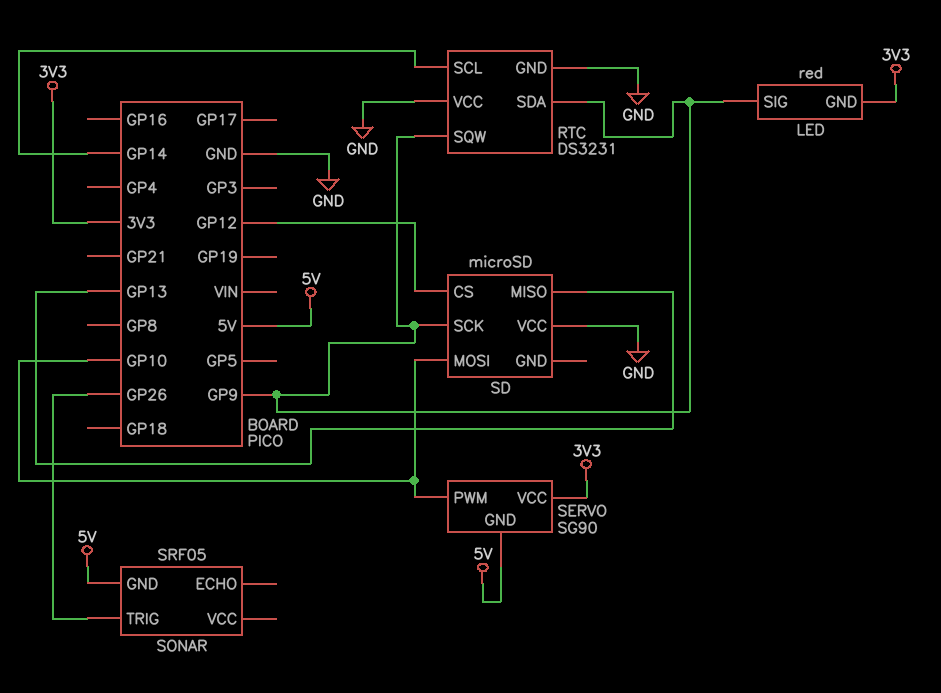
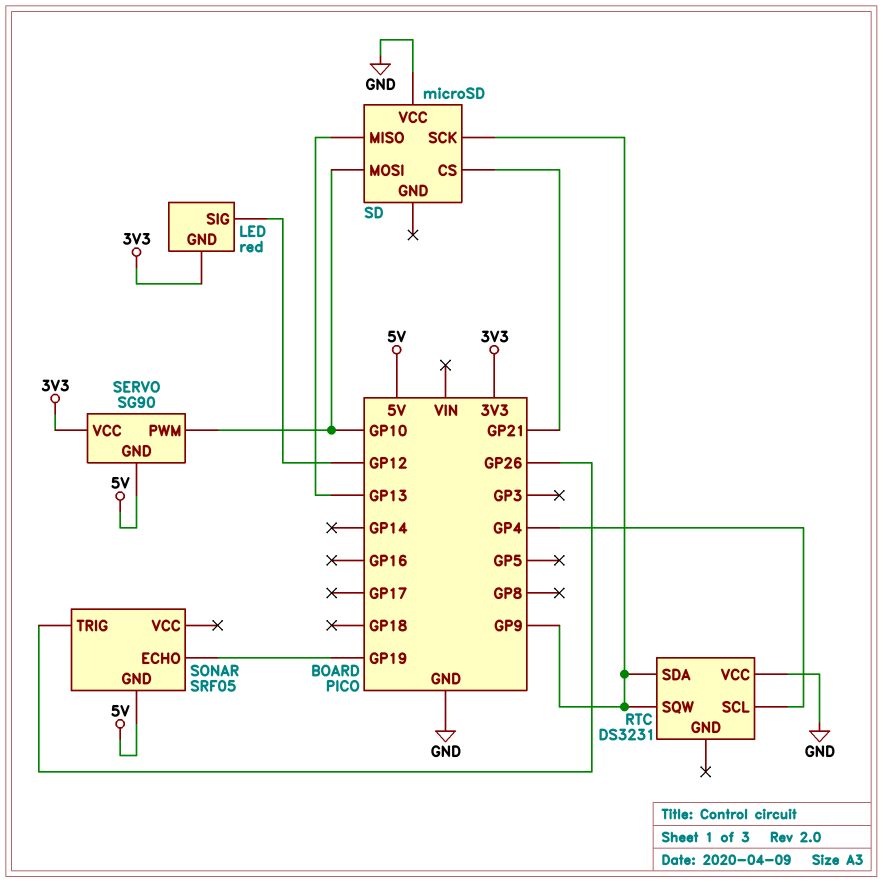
LED pin SIG: GP9 -> GP12
RTC pin GND: GND -> none
RTC pin SCL: GP14 -> GP4
SD pin CS: GP12 -> GP21
SONAR pin ECHO: none -> GP19

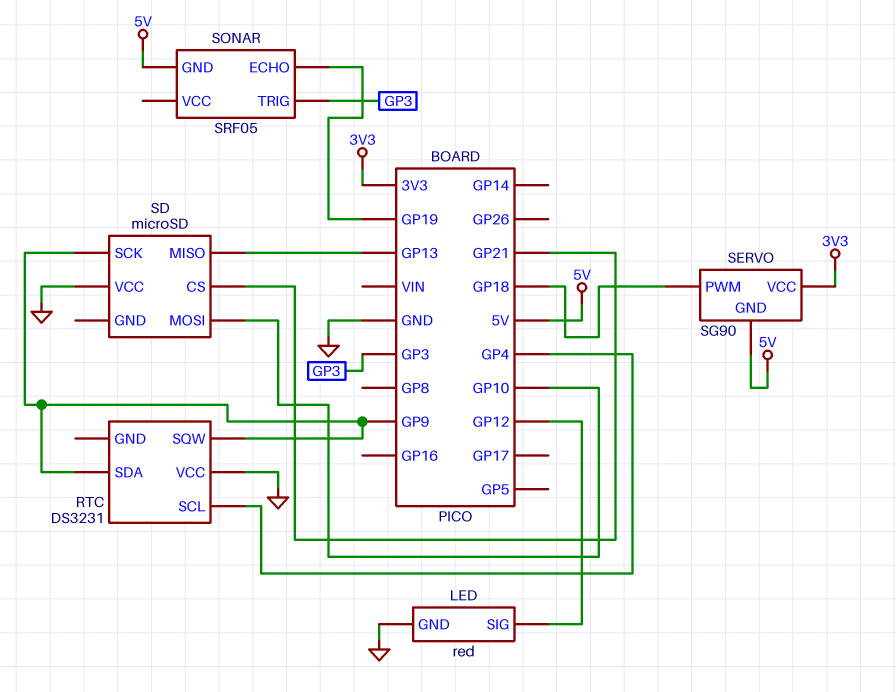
LED pin GND: 3V3 -> GND
SERVO pin PWM: GP10 -> GP18
SONAR pin TRIG: GP26 -> GP3

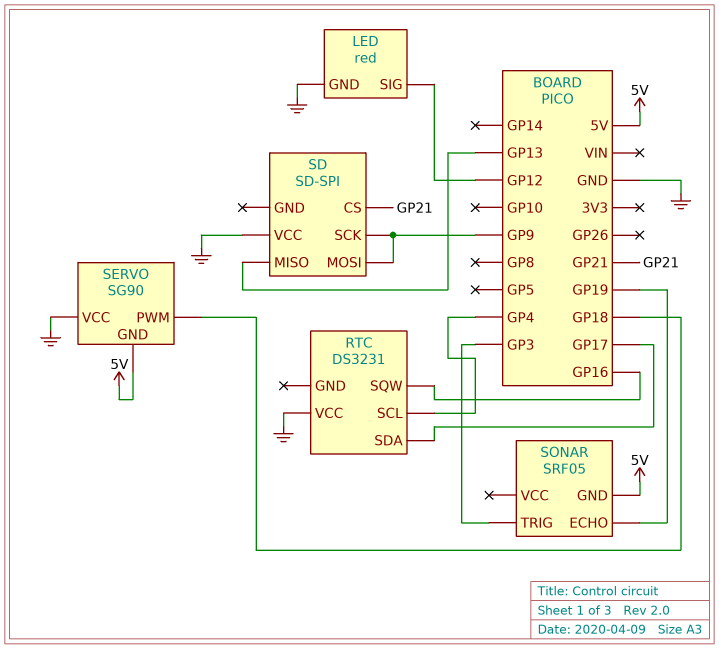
RTC pin SDA: GP9 -> GP17
RTC pin SQW: GP9 -> GP16
SD: microSD -> SD-SPI
SD pin MOSI: GP10 -> GP9
SERVO pin VCC: 3V3 -> GND

